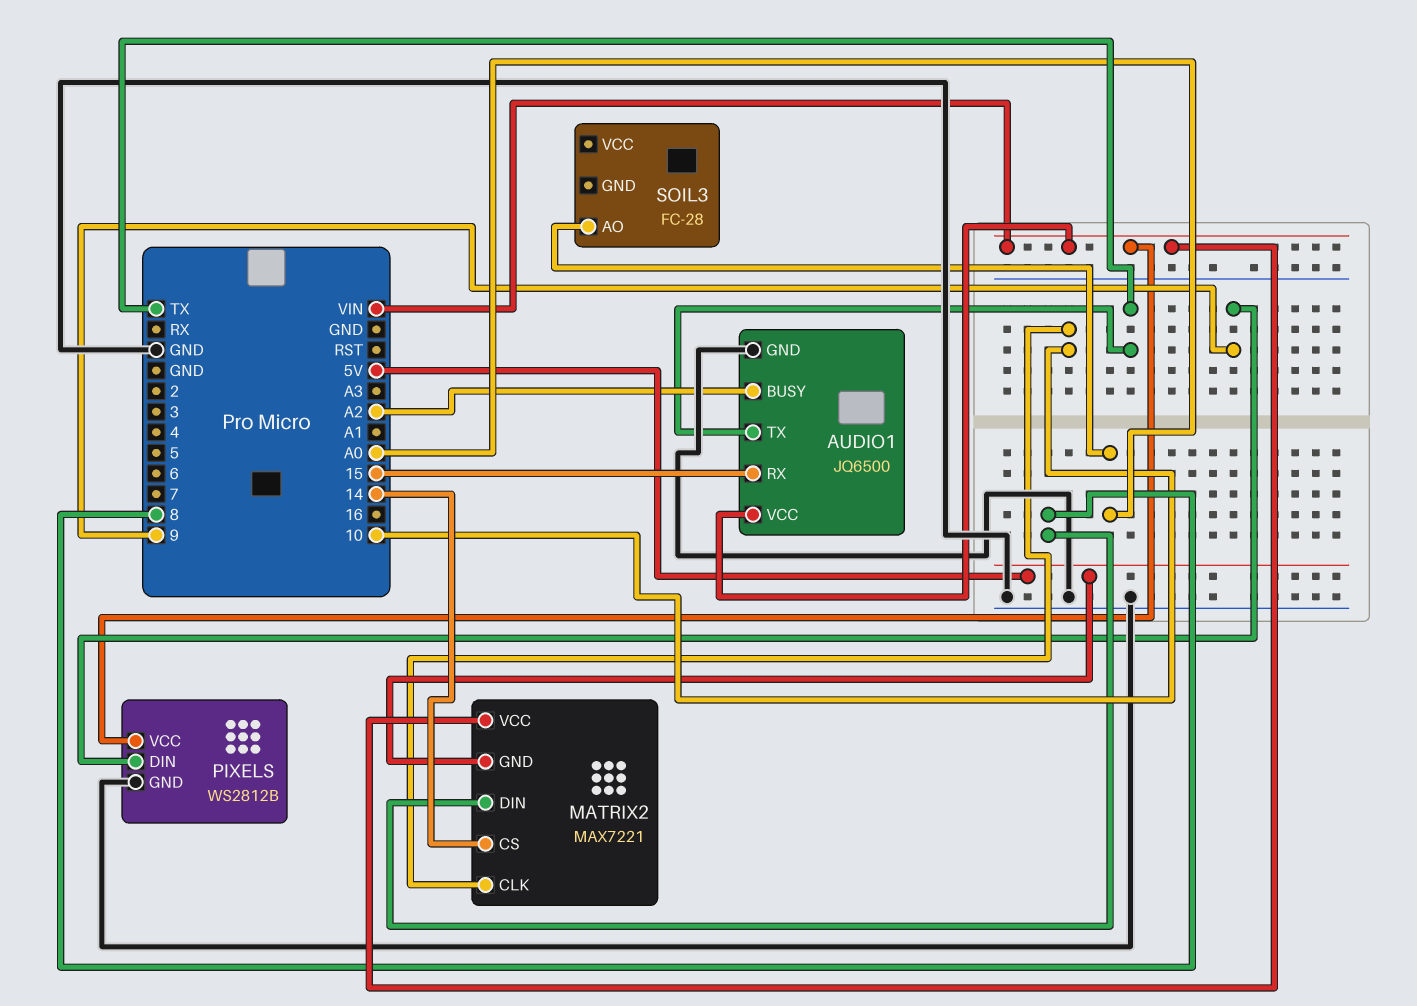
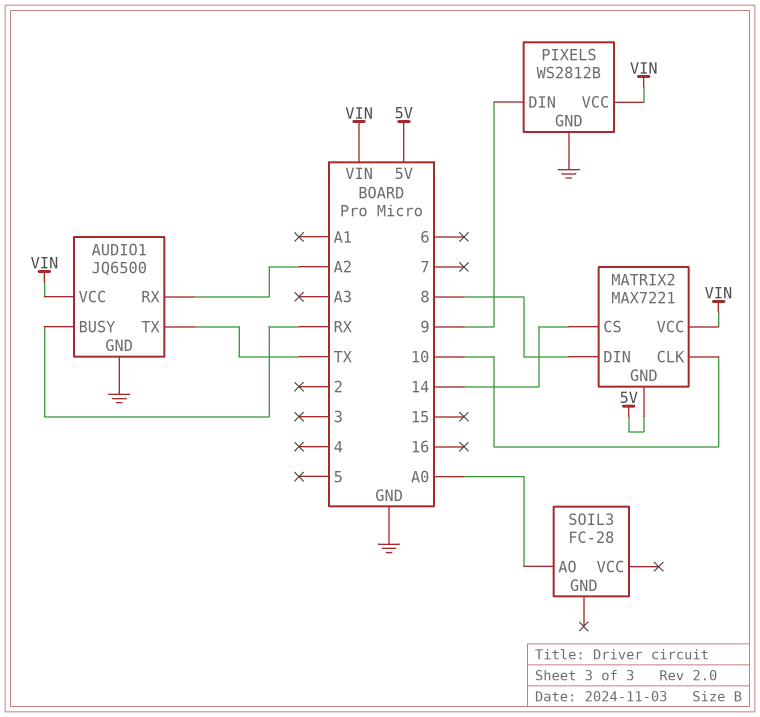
AUDIO1 pin BUSY: A2 -> RX
AUDIO1 pin RX: 15 -> A2

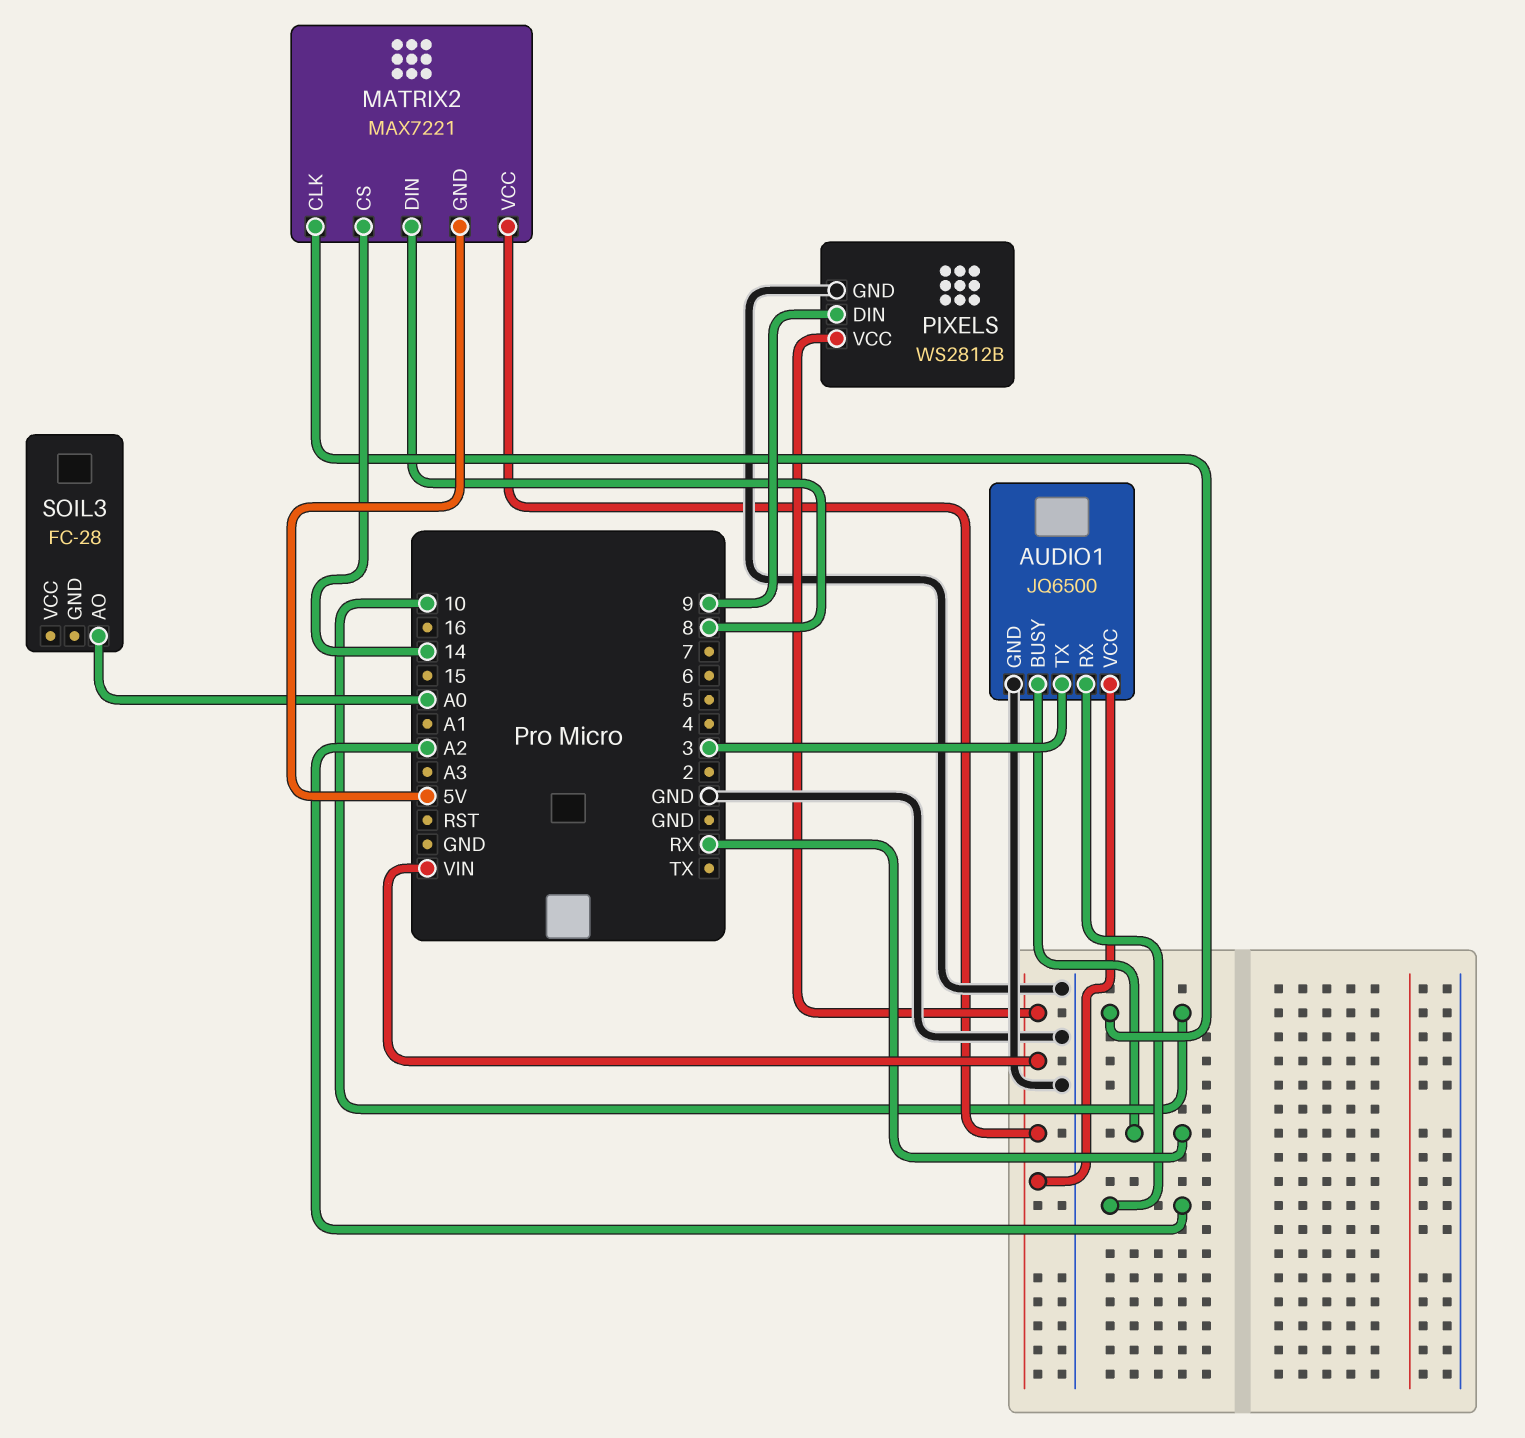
AUDIO1 pin TX: TX -> 3

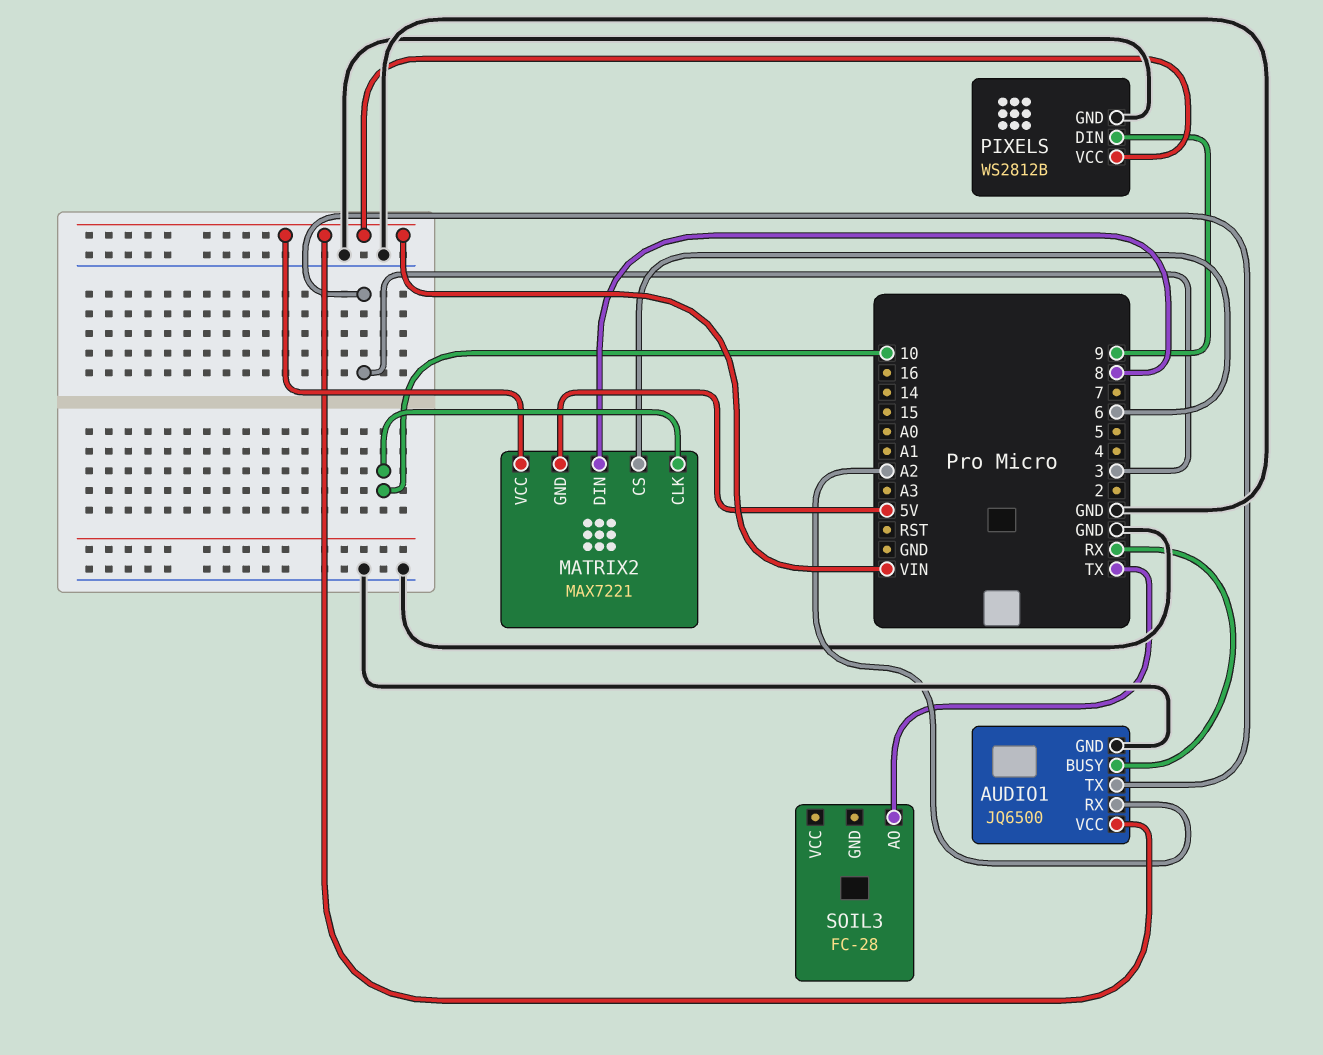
MATRIX2 pin CS: 14 -> 6
SOIL3 pin AO: A0 -> TX

